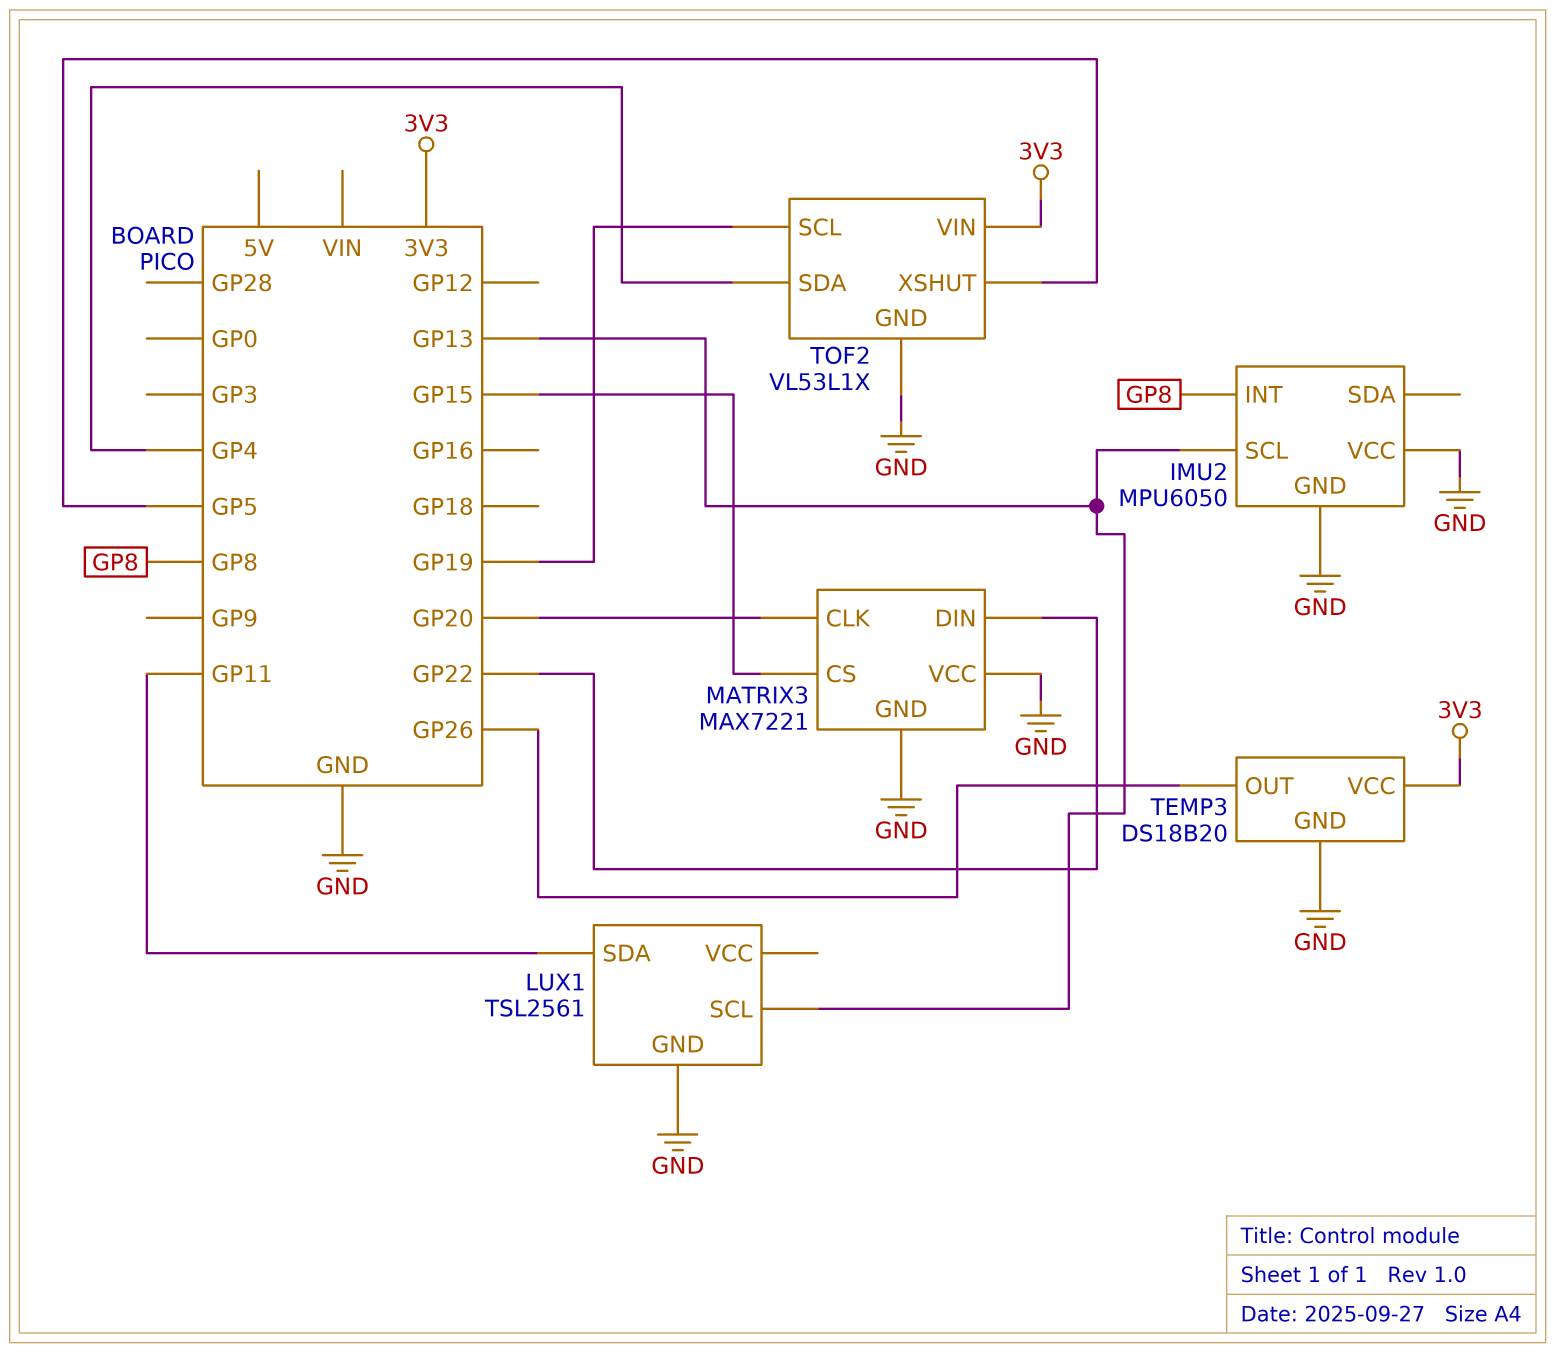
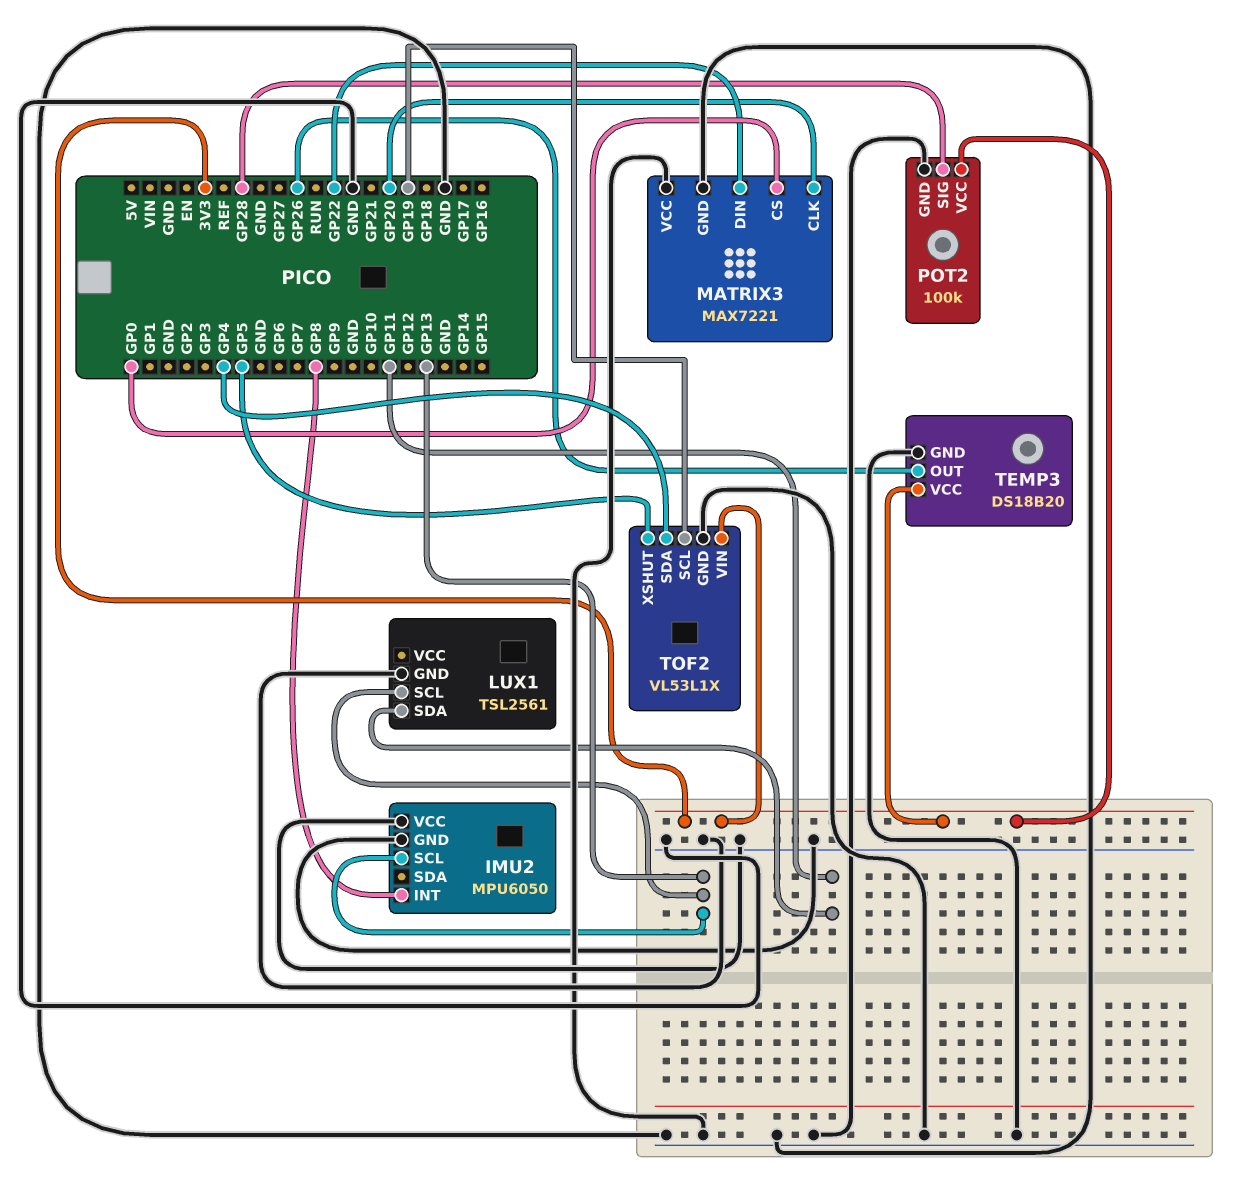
MATRIX3 pin CS: GP15 -> GP0
POT2: none -> 100k
POT2 pin GND: none -> GND
POT2 pin SIG: none -> GP28
POT2 pin VCC: none -> 3V3

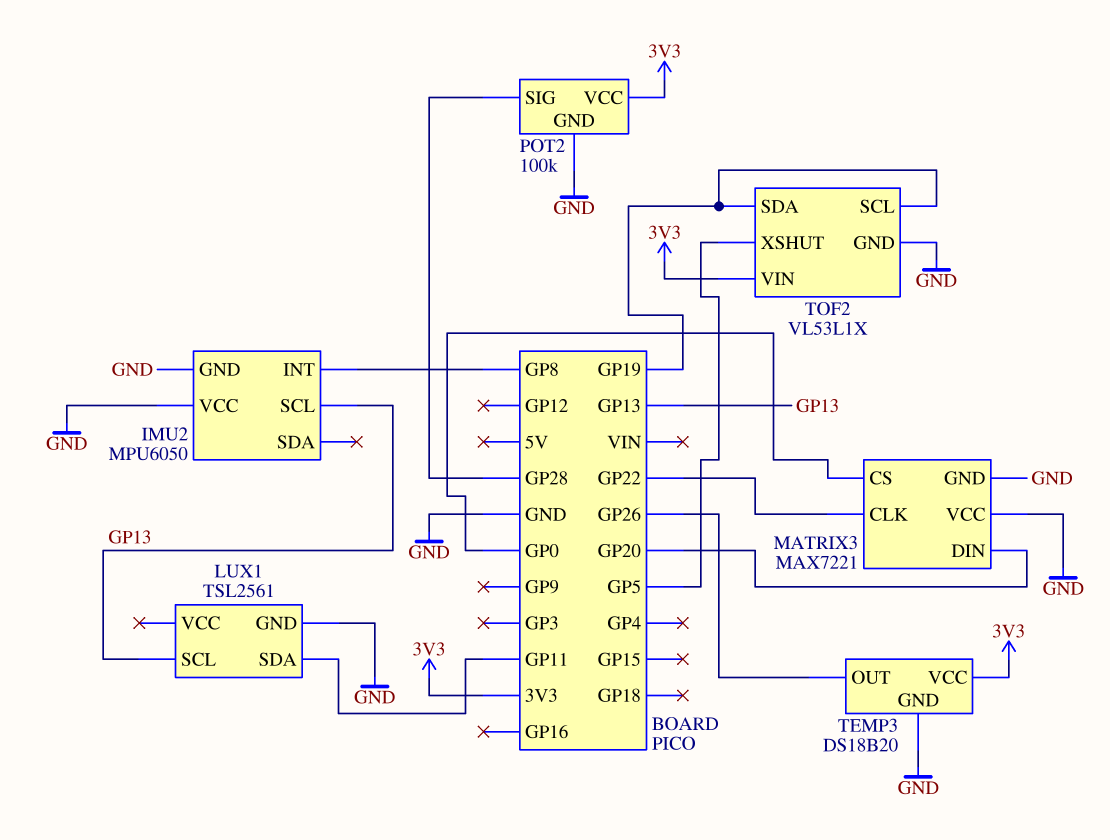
MATRIX3 pin CLK: GP20 -> GP22
MATRIX3 pin DIN: GP22 -> GP20
TOF2 pin SDA: GP4 -> GP19

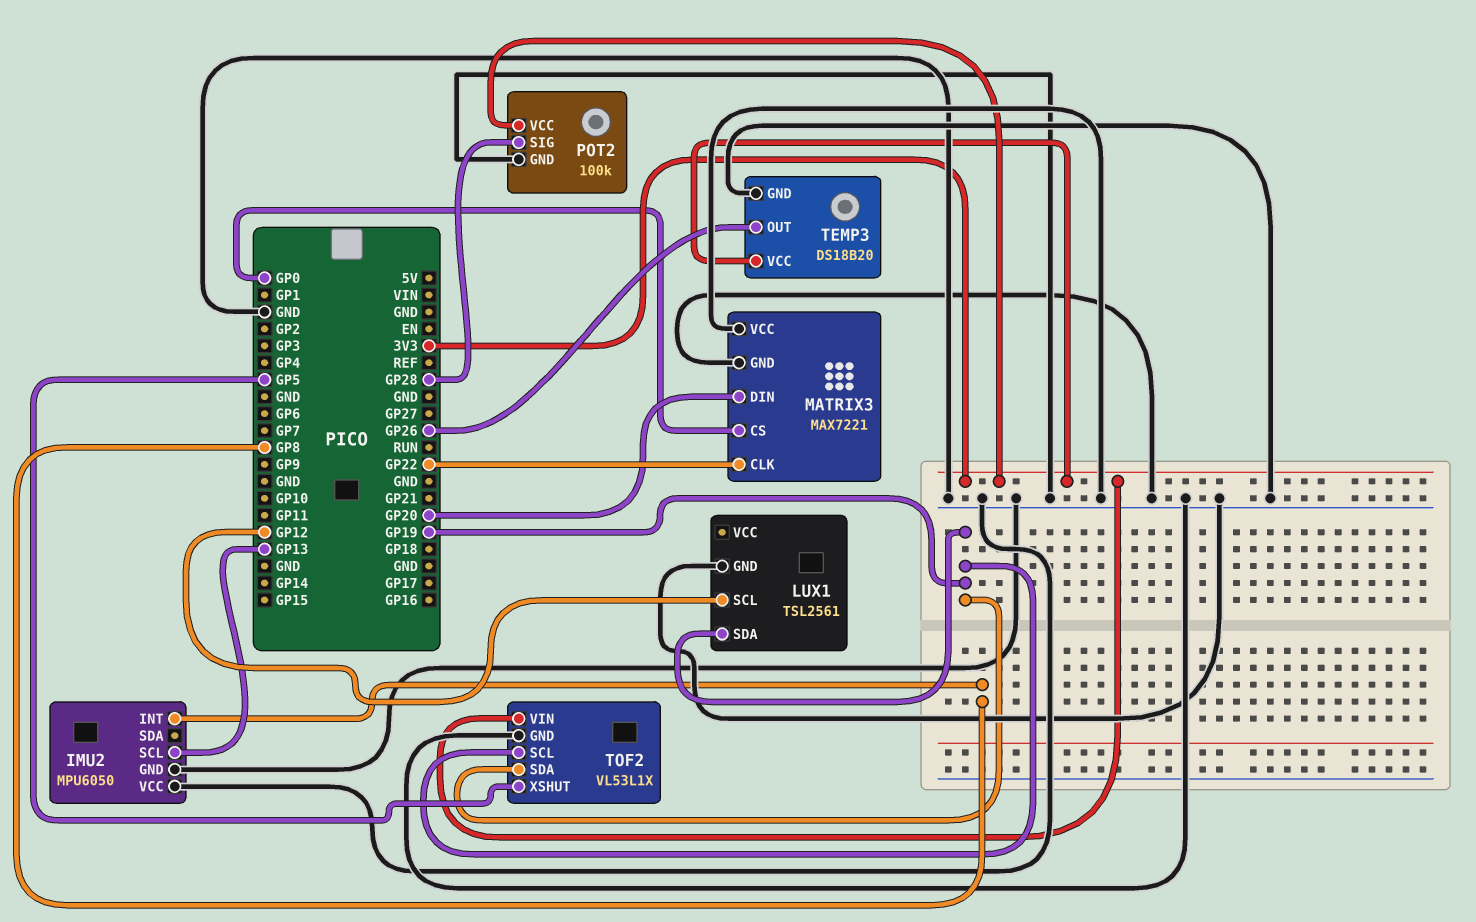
LUX1 pin SCL: GP13 -> GP12
LUX1 pin SDA: GP11 -> GP19

